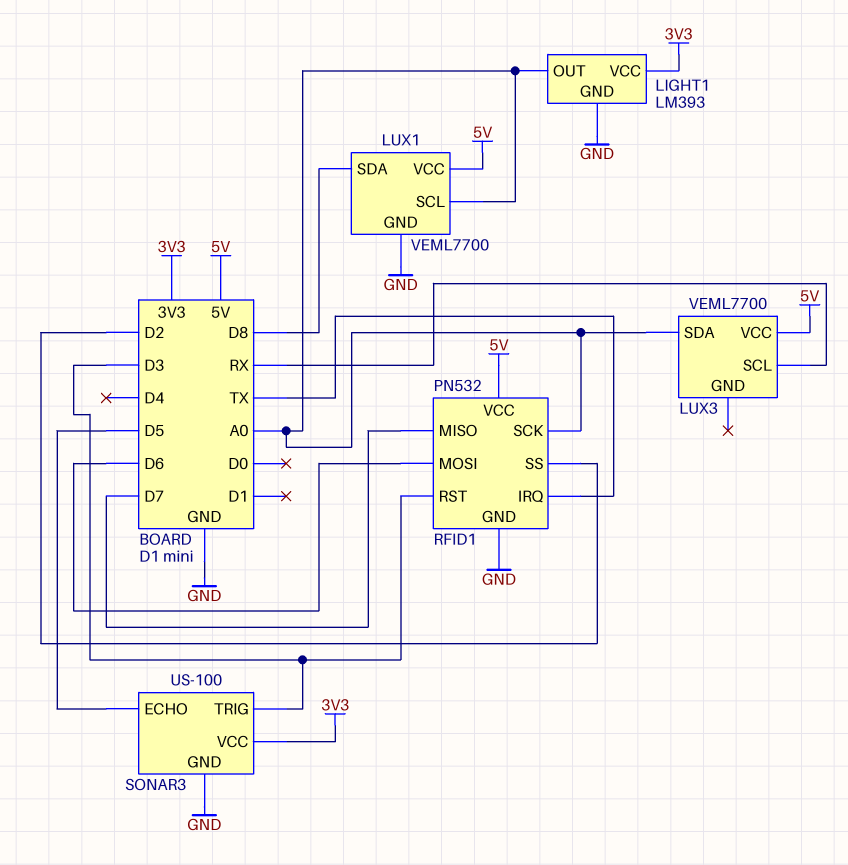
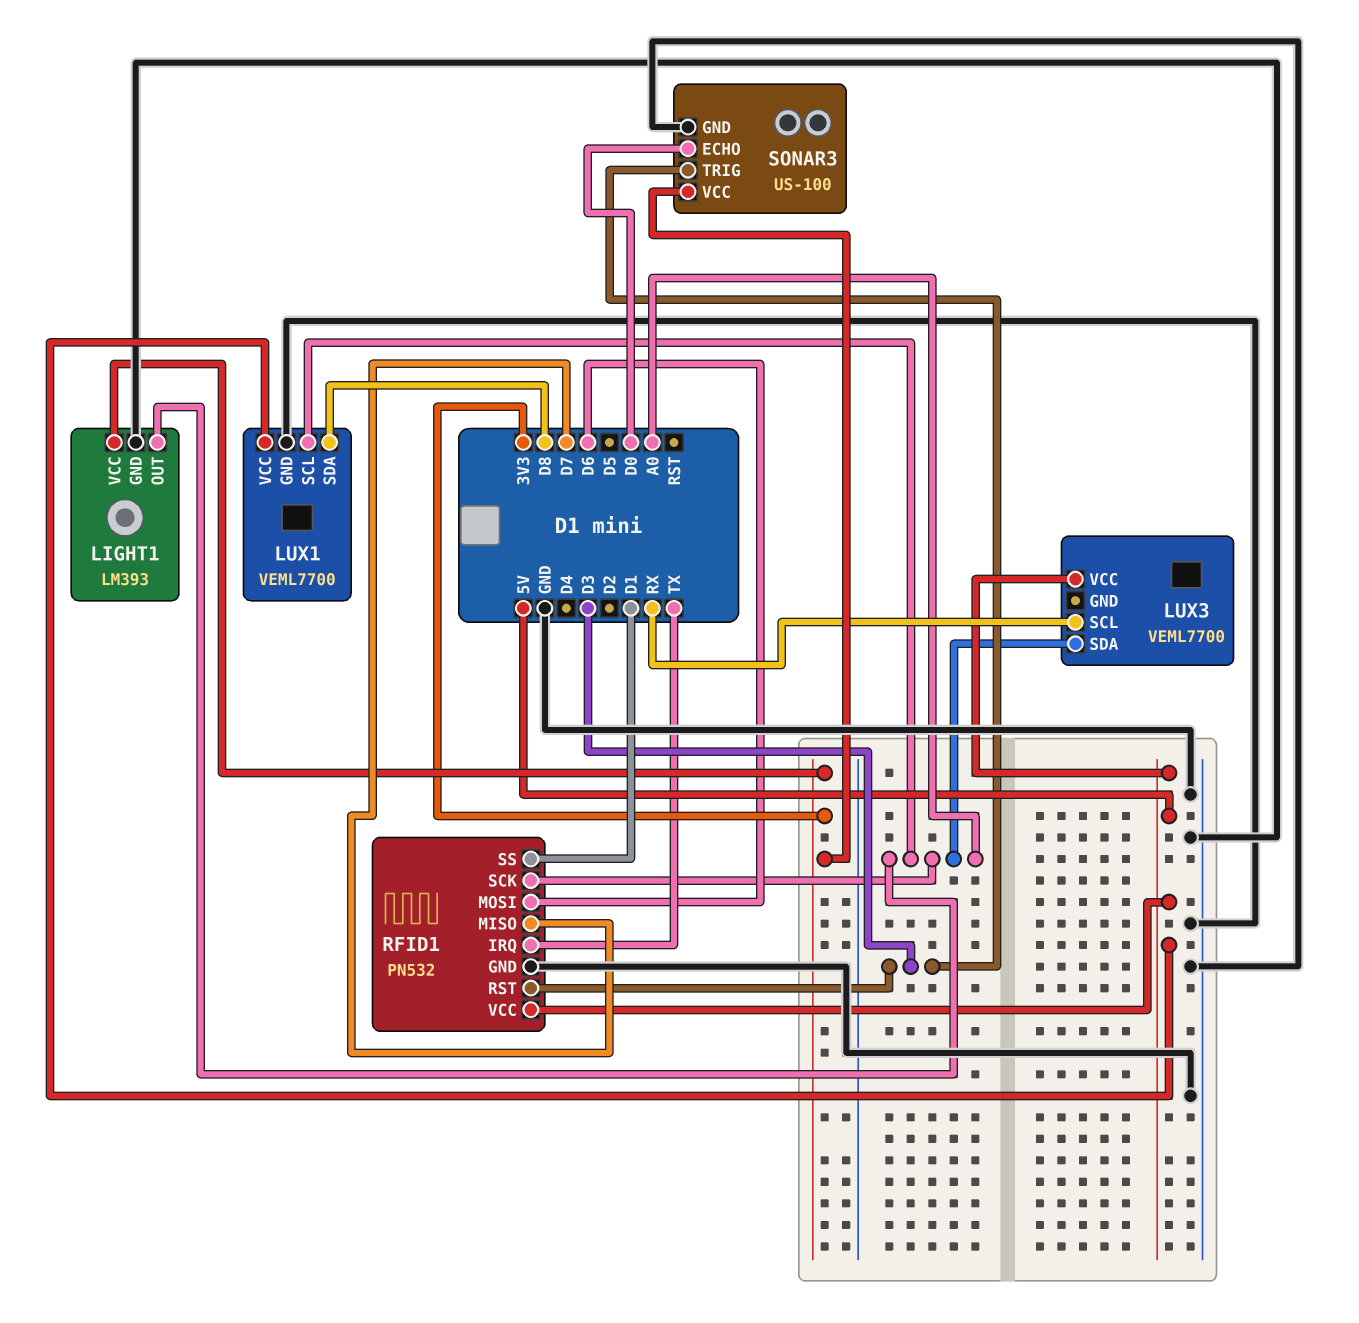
RFID1 pin SS: D2 -> D1
SONAR3 pin ECHO: D5 -> D0

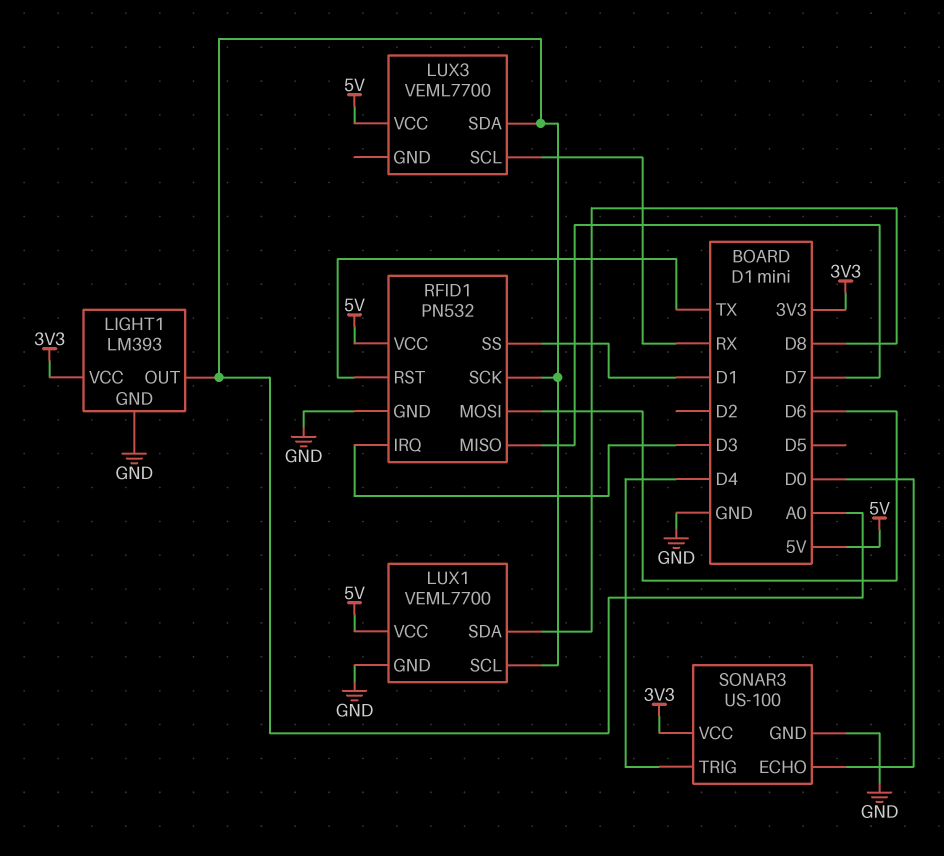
RFID1 pin IRQ: TX -> D3
RFID1 pin RST: D3 -> TX
SONAR3 pin TRIG: D3 -> D4

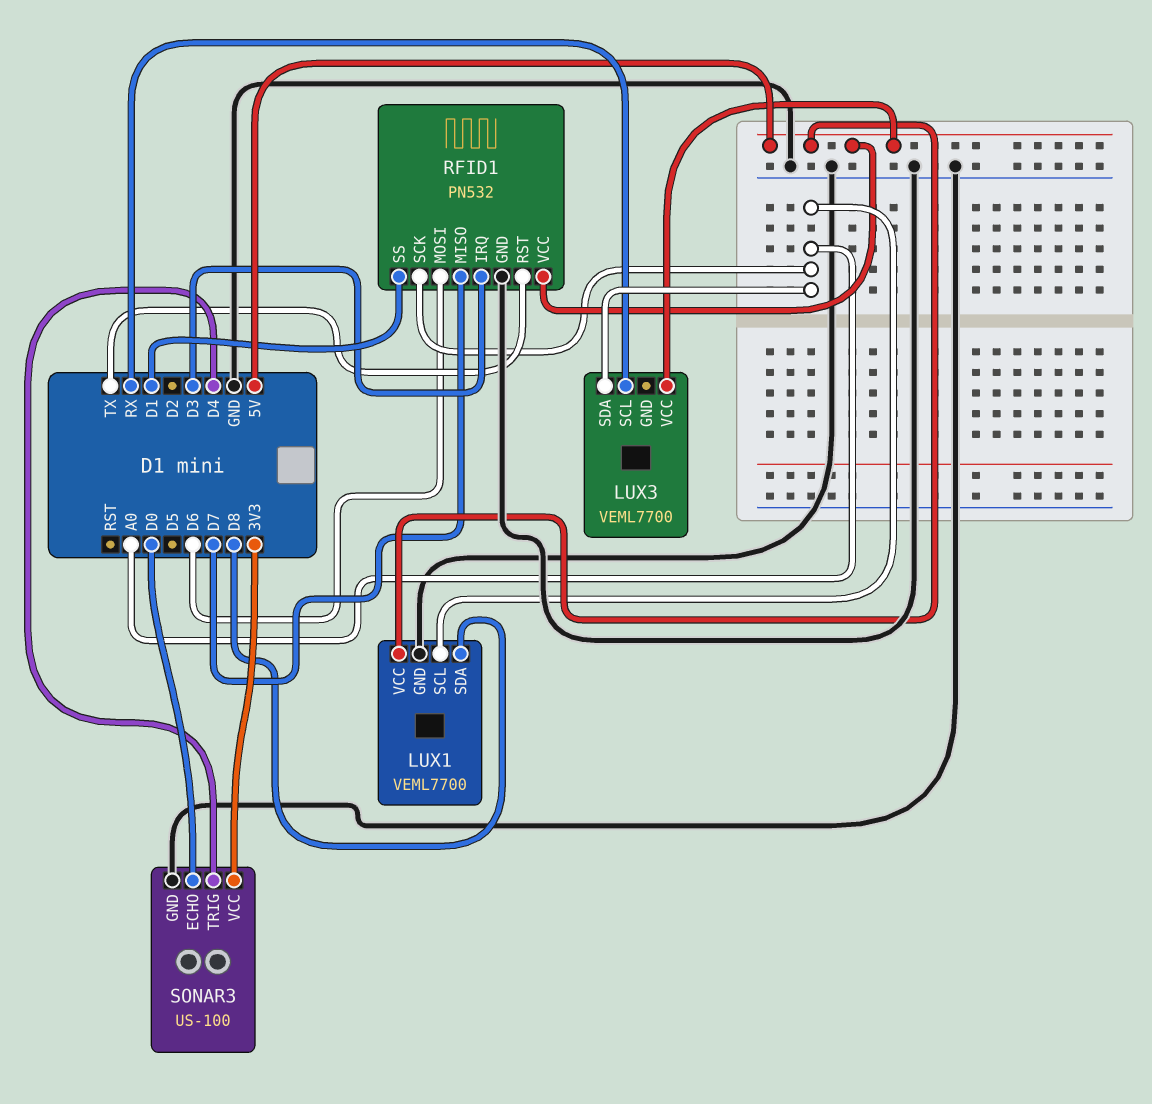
LIGHT1: LM393 -> none
LIGHT1 pin GND: GND -> none
LIGHT1 pin OUT: A0 -> none
LIGHT1 pin VCC: 3V3 -> none

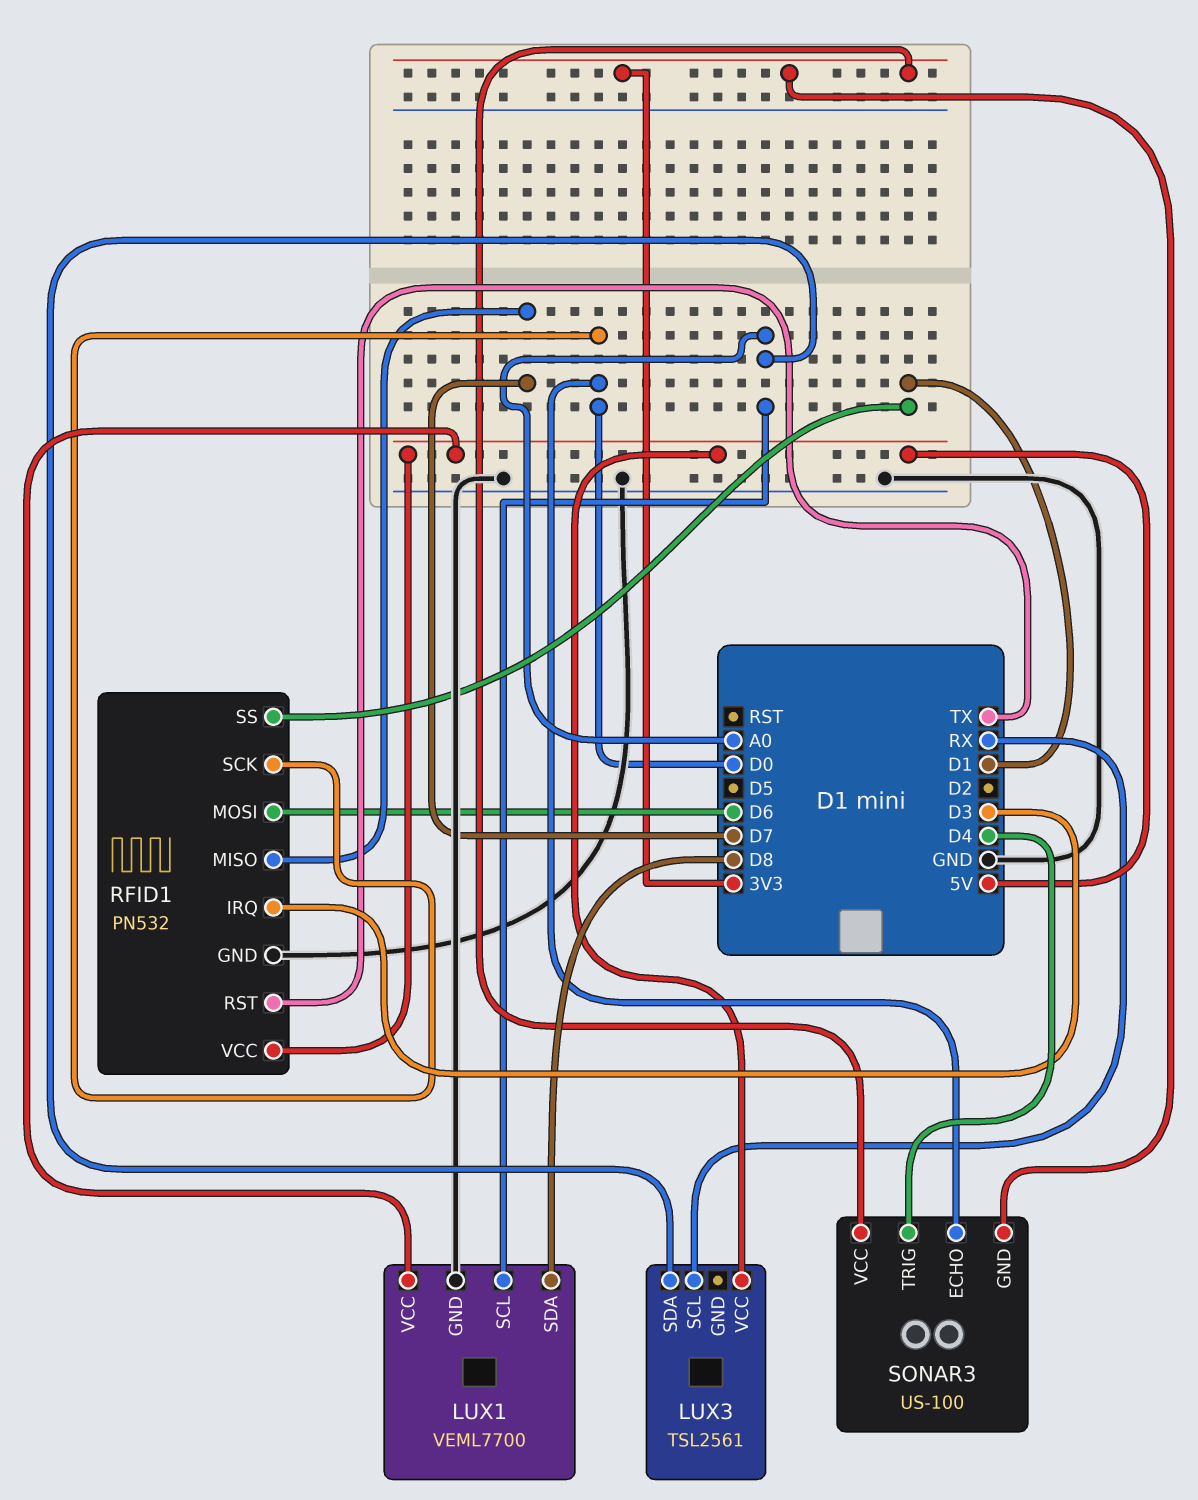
LUX3: VEML7700 -> TSL2561
RFID1 pin SCK: A0 -> D0
SONAR3 pin GND: GND -> 3V3

